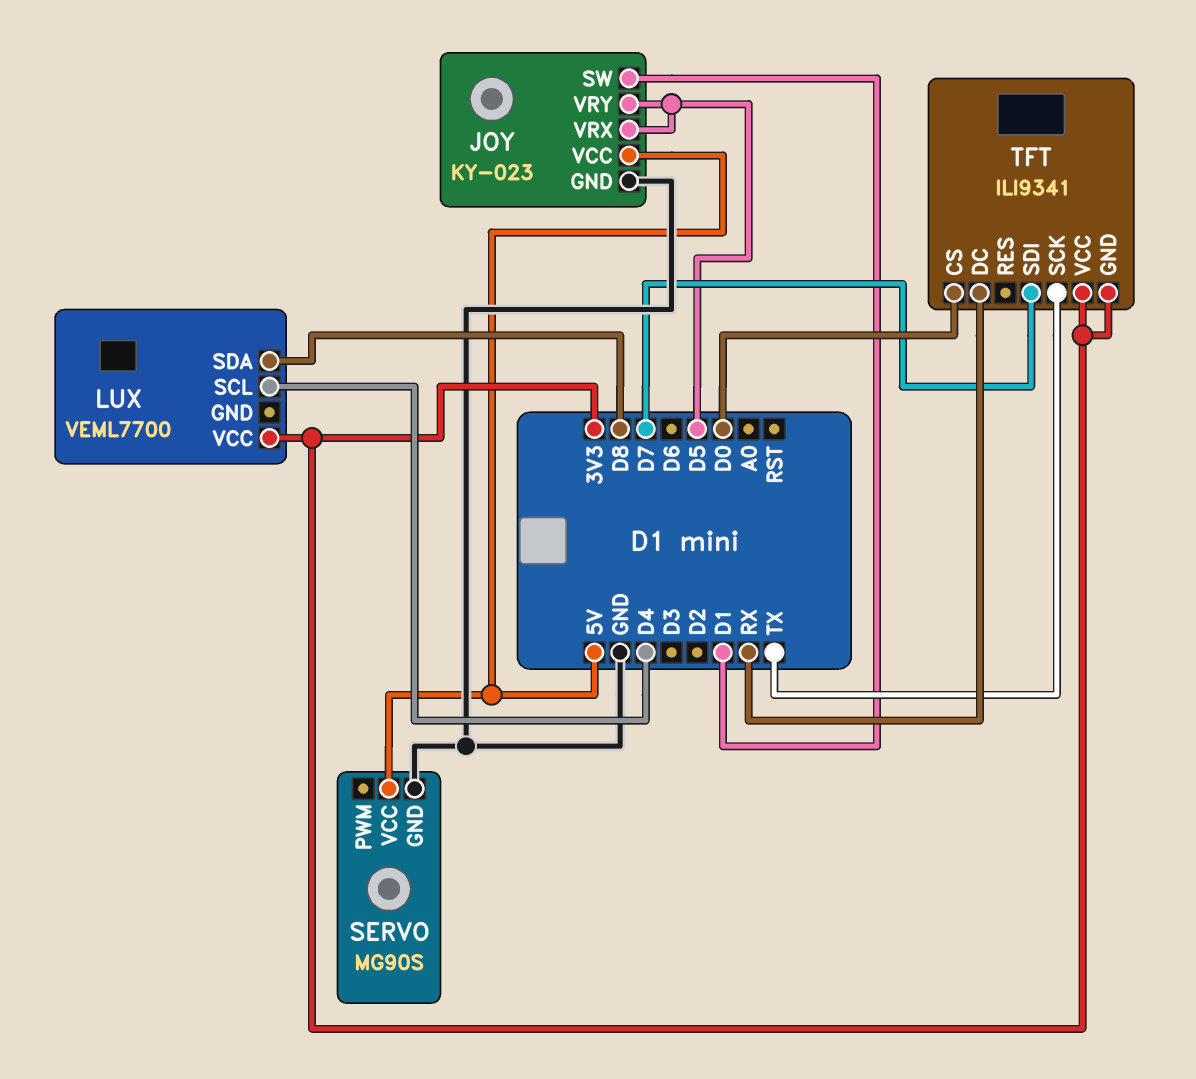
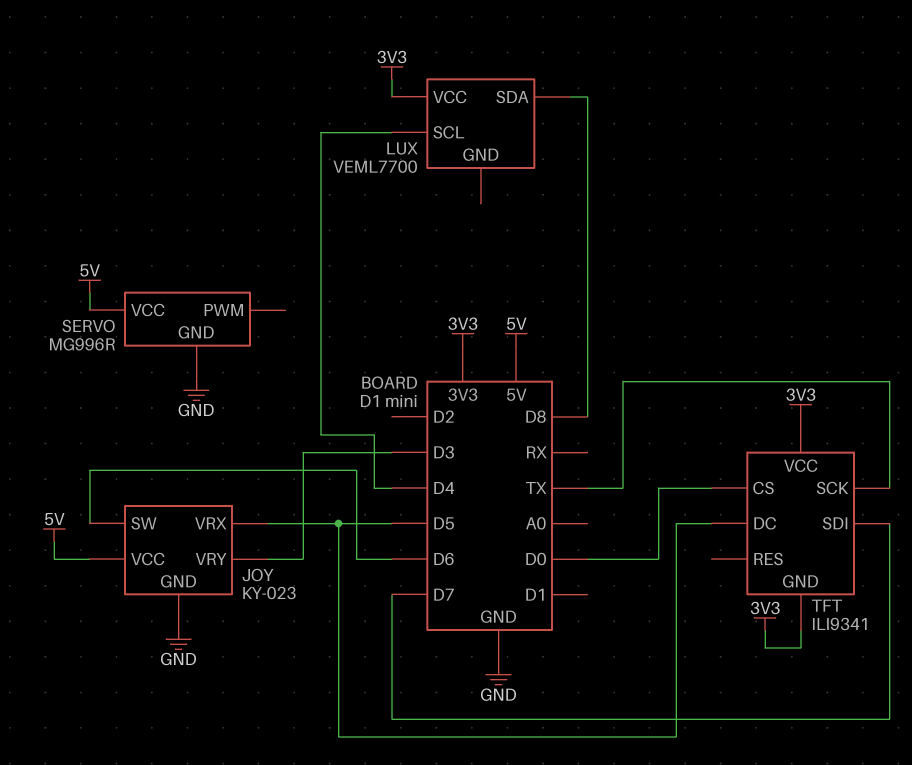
JOY pin SW: D1 -> D6
JOY pin VRY: D5 -> D3
SERVO: MG90S -> MG996R
TFT pin DC: RX -> D5

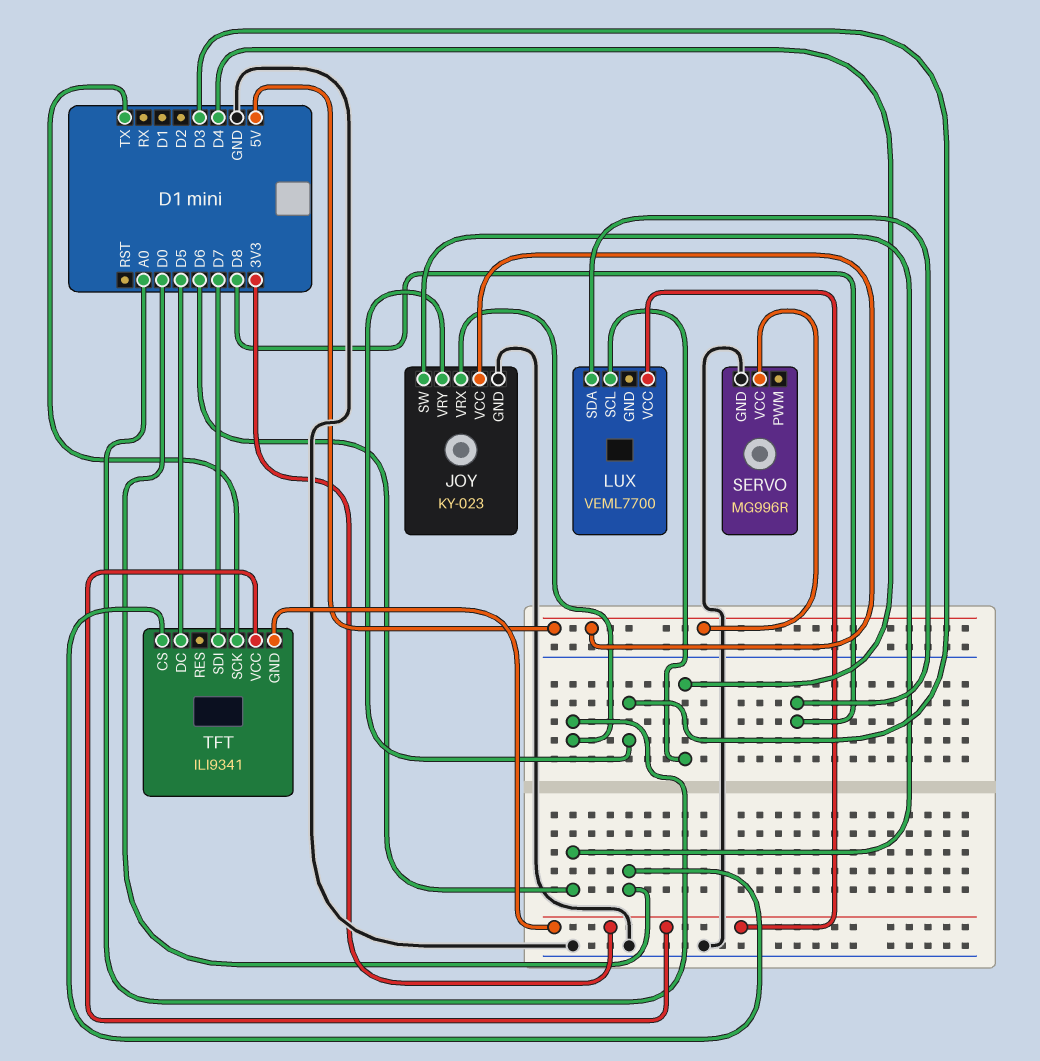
JOY pin VRX: D5 -> A0

